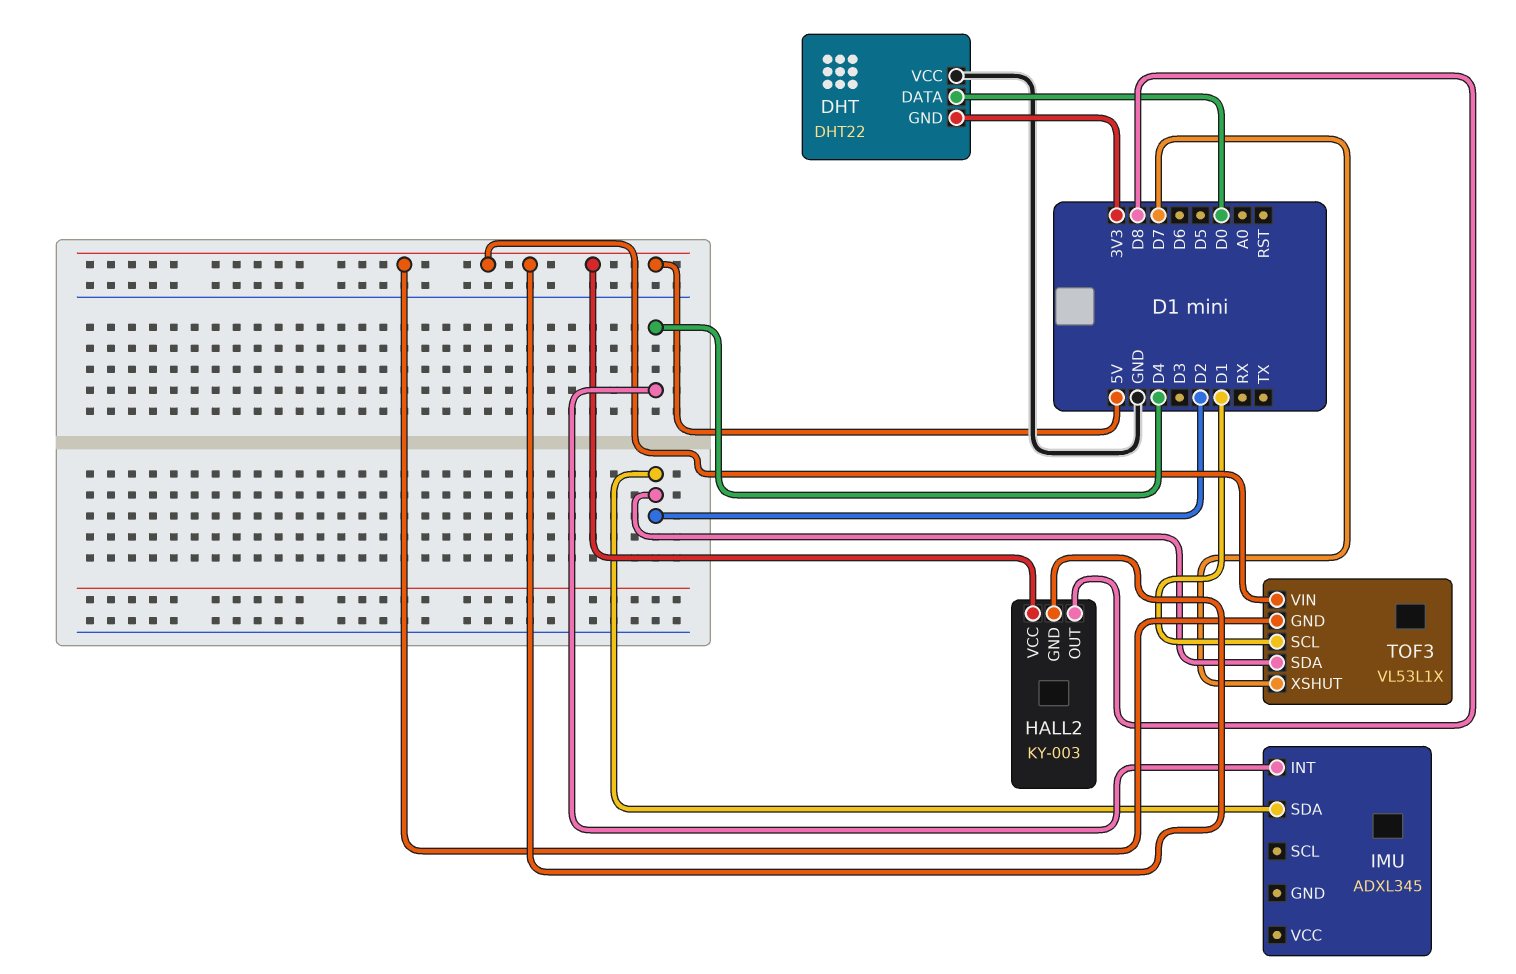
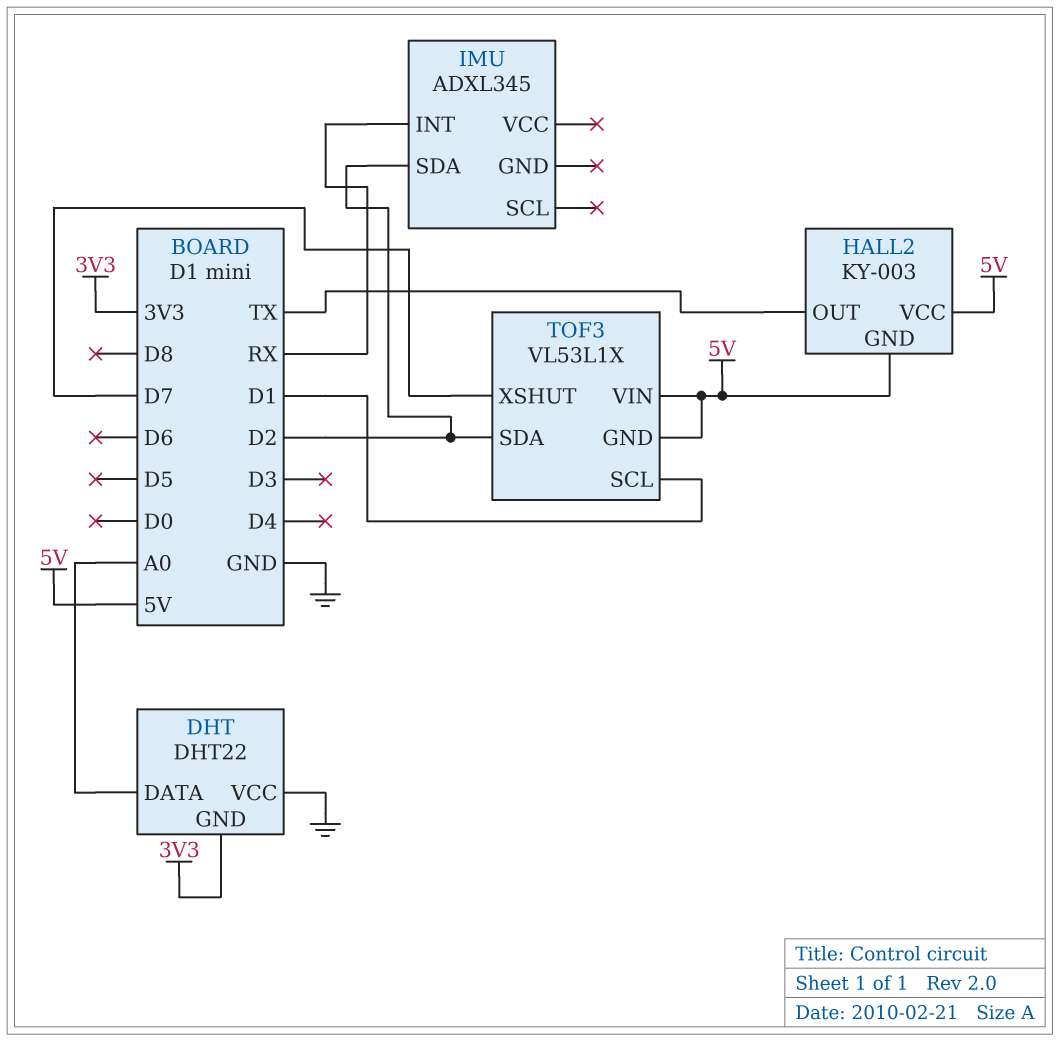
DHT pin DATA: D0 -> A0
HALL2 pin OUT: D8 -> TX
IMU pin INT: D4 -> RX

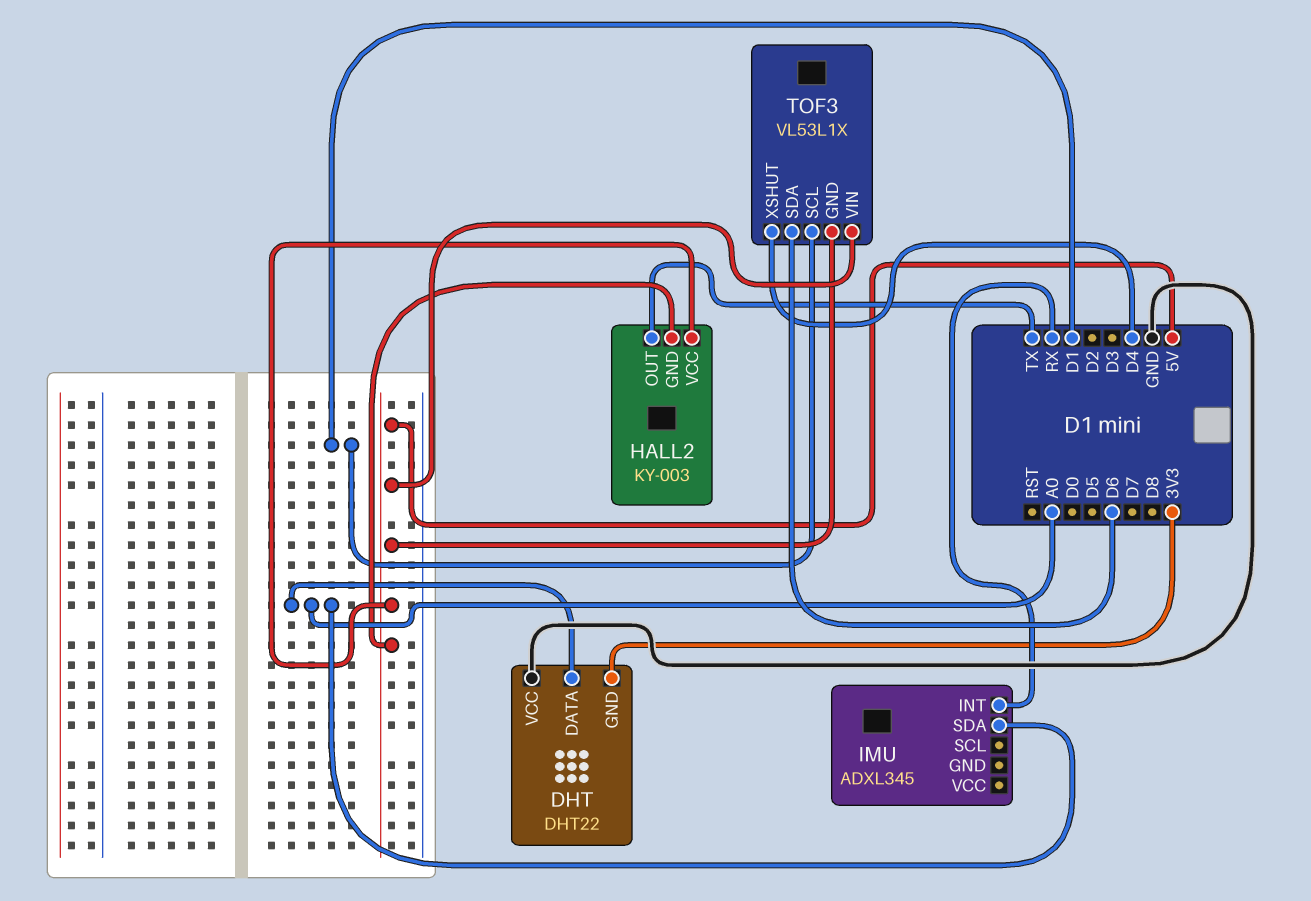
IMU pin SDA: D2 -> A0
TOF3 pin SDA: D2 -> D6
TOF3 pin XSHUT: D7 -> D4

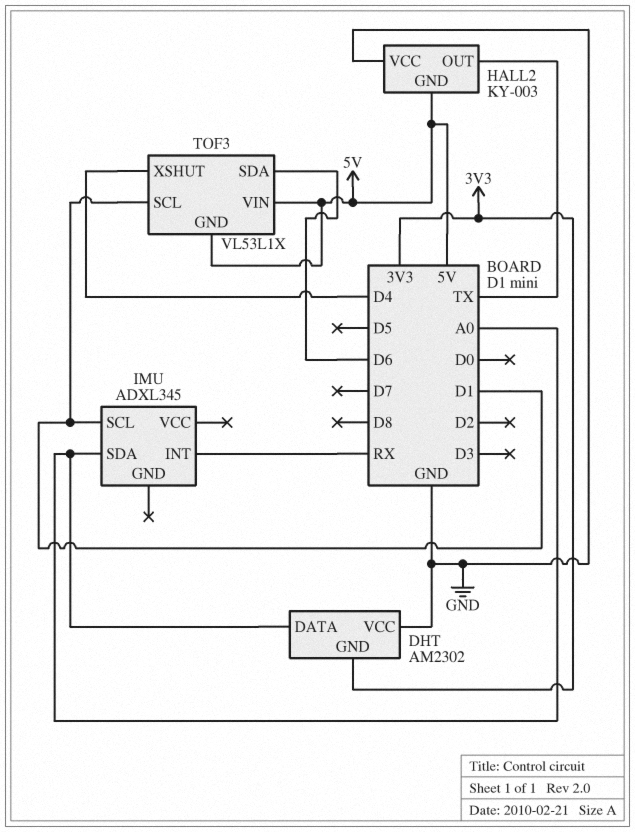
DHT: DHT22 -> AM2302
HALL2 pin VCC: 5V -> GND
IMU pin SCL: none -> D1

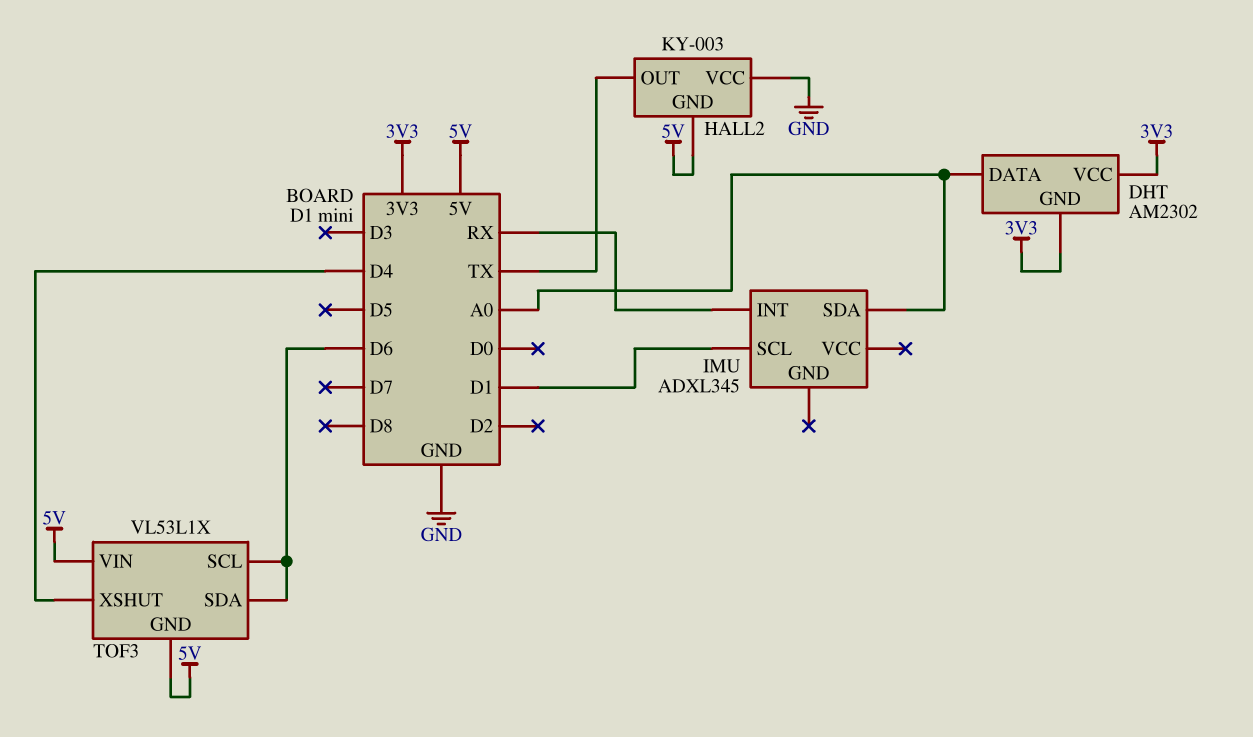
DHT pin VCC: GND -> 3V3
TOF3 pin SCL: D1 -> D6

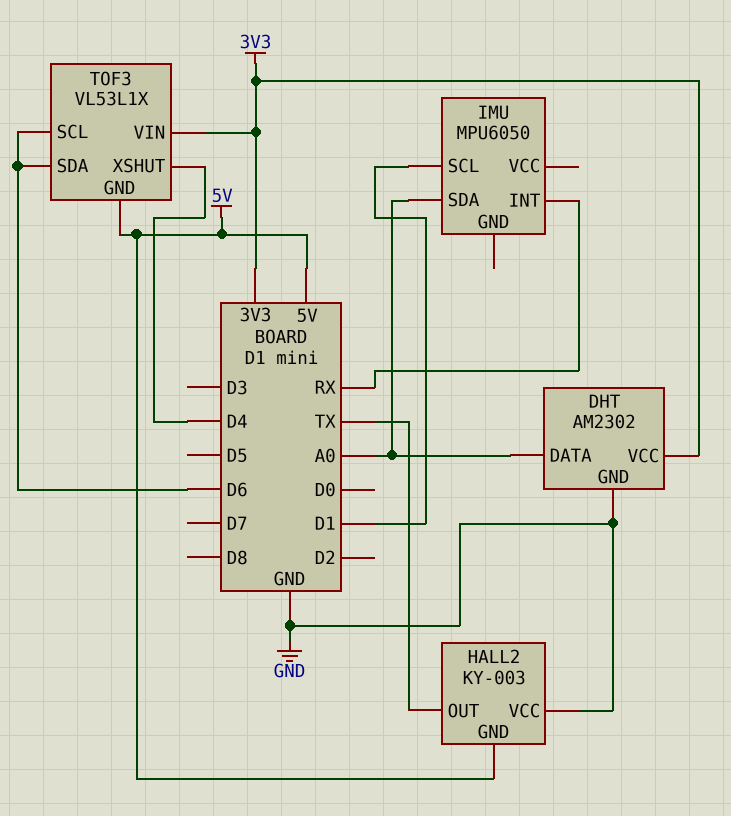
DHT pin GND: 3V3 -> GND
IMU: ADXL345 -> MPU6050
TOF3 pin VIN: 5V -> 3V3

